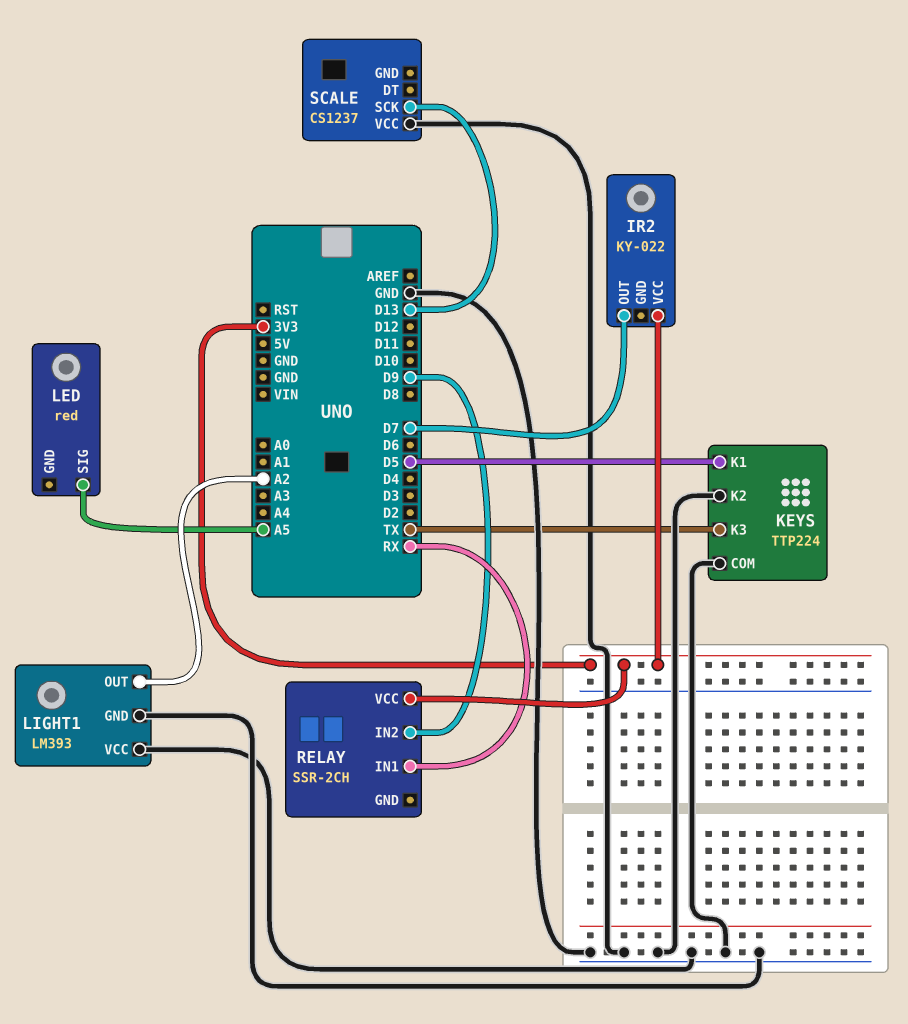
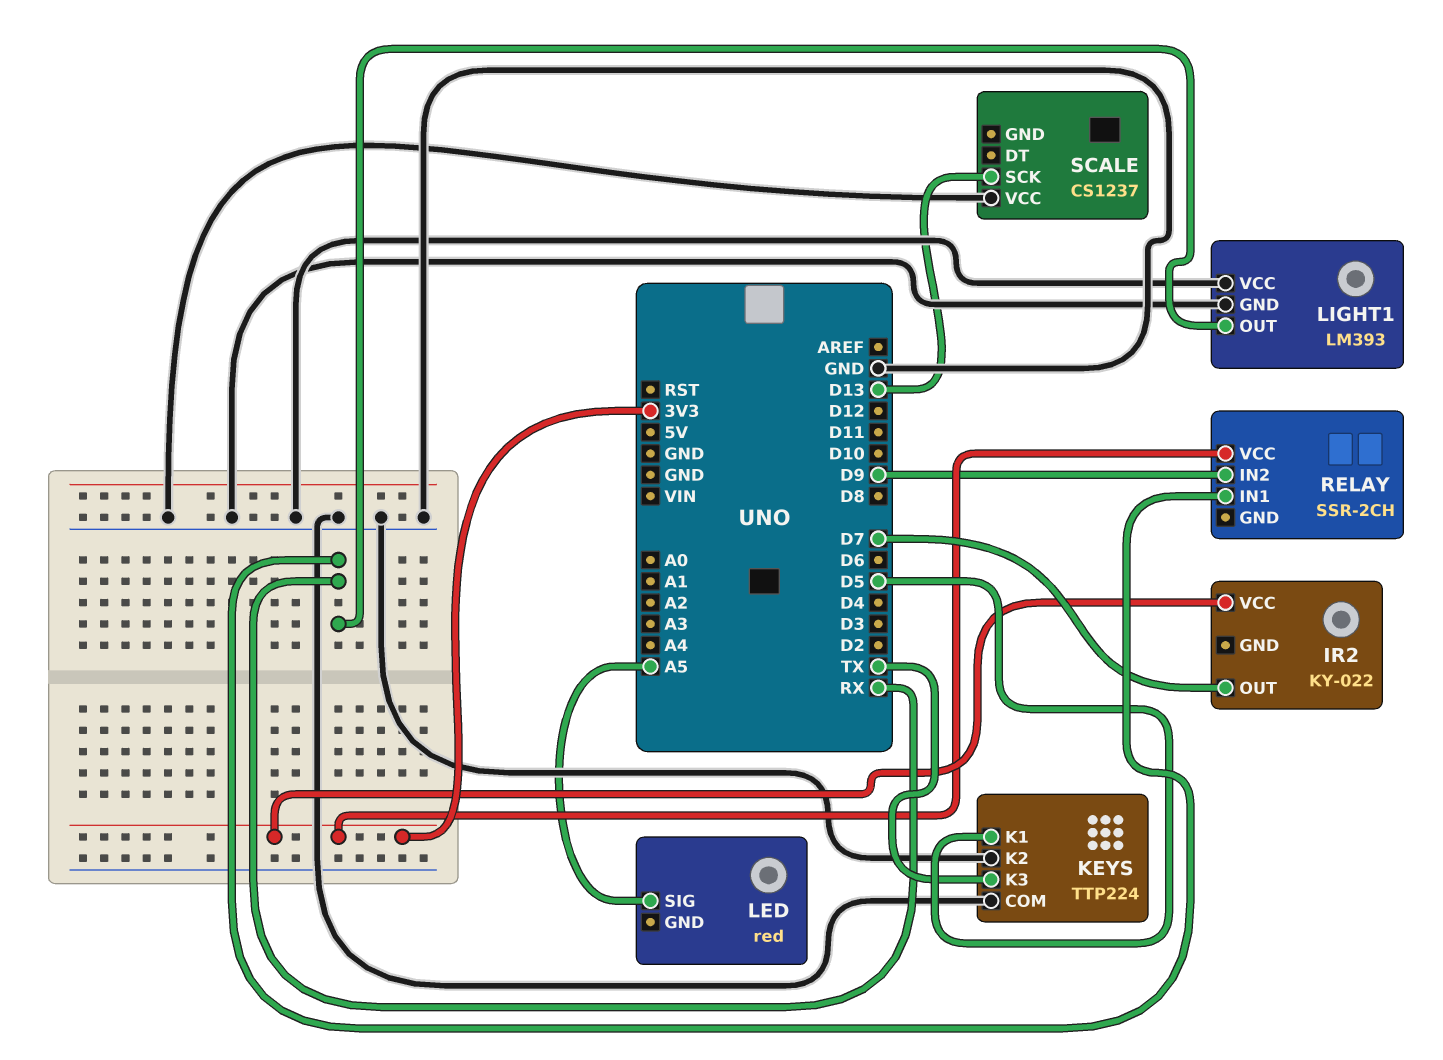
LIGHT1 pin OUT: A2 -> RX

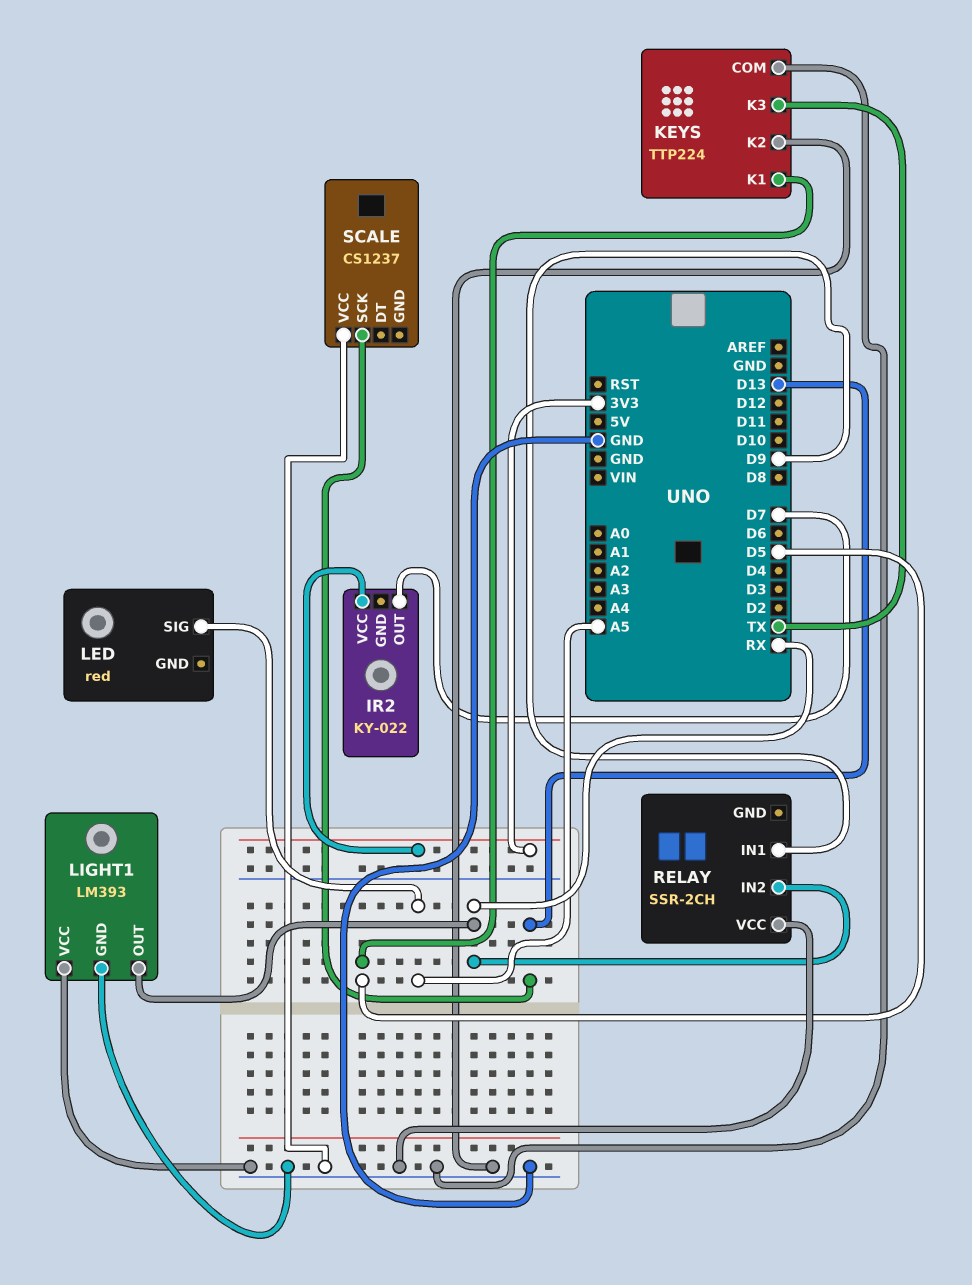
RELAY pin IN1: RX -> D9
RELAY pin IN2: D9 -> RX
RELAY pin VCC: 3V3 -> GND

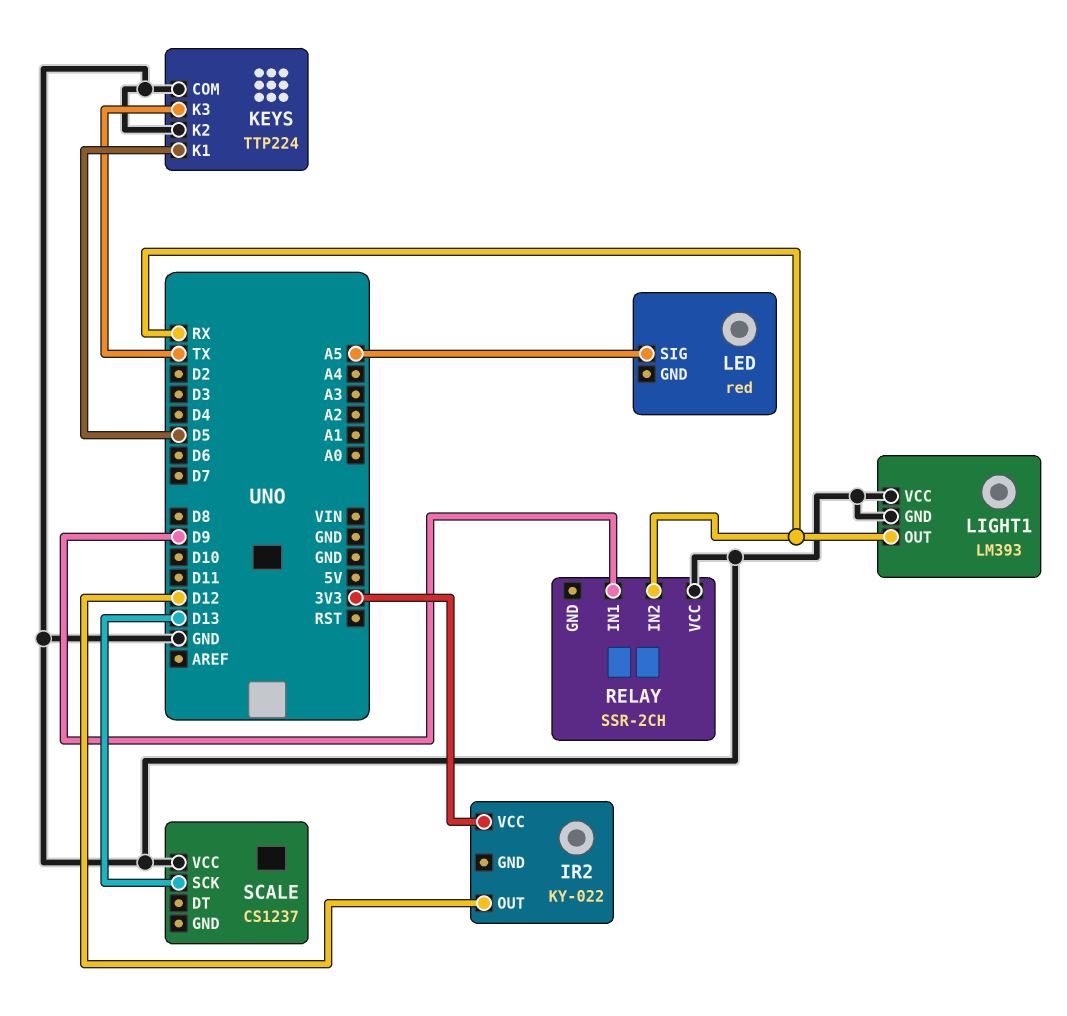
IR2 pin OUT: D7 -> D12

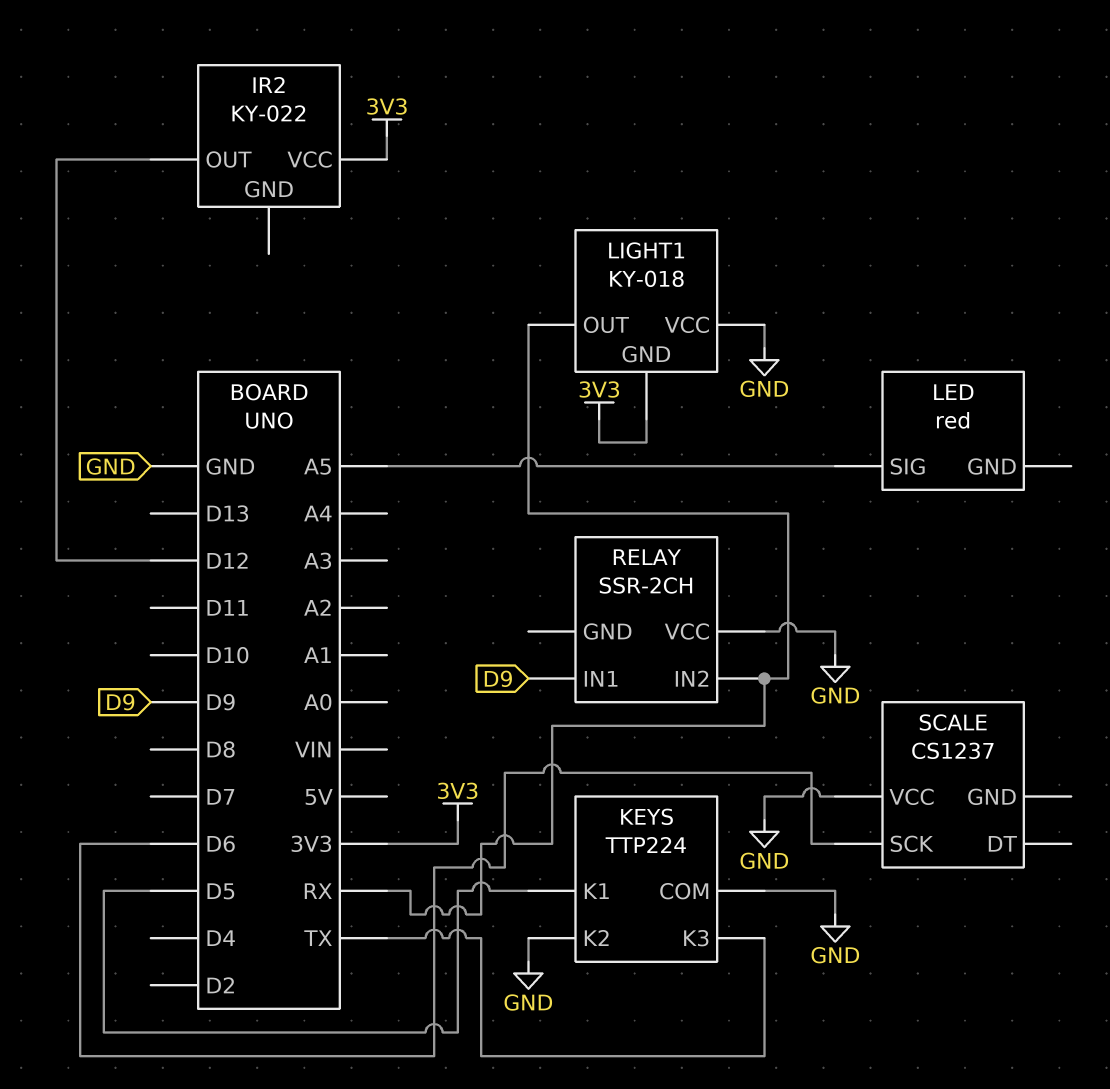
LIGHT1: LM393 -> KY-018
LIGHT1 pin GND: GND -> 3V3
SCALE pin SCK: D13 -> D6

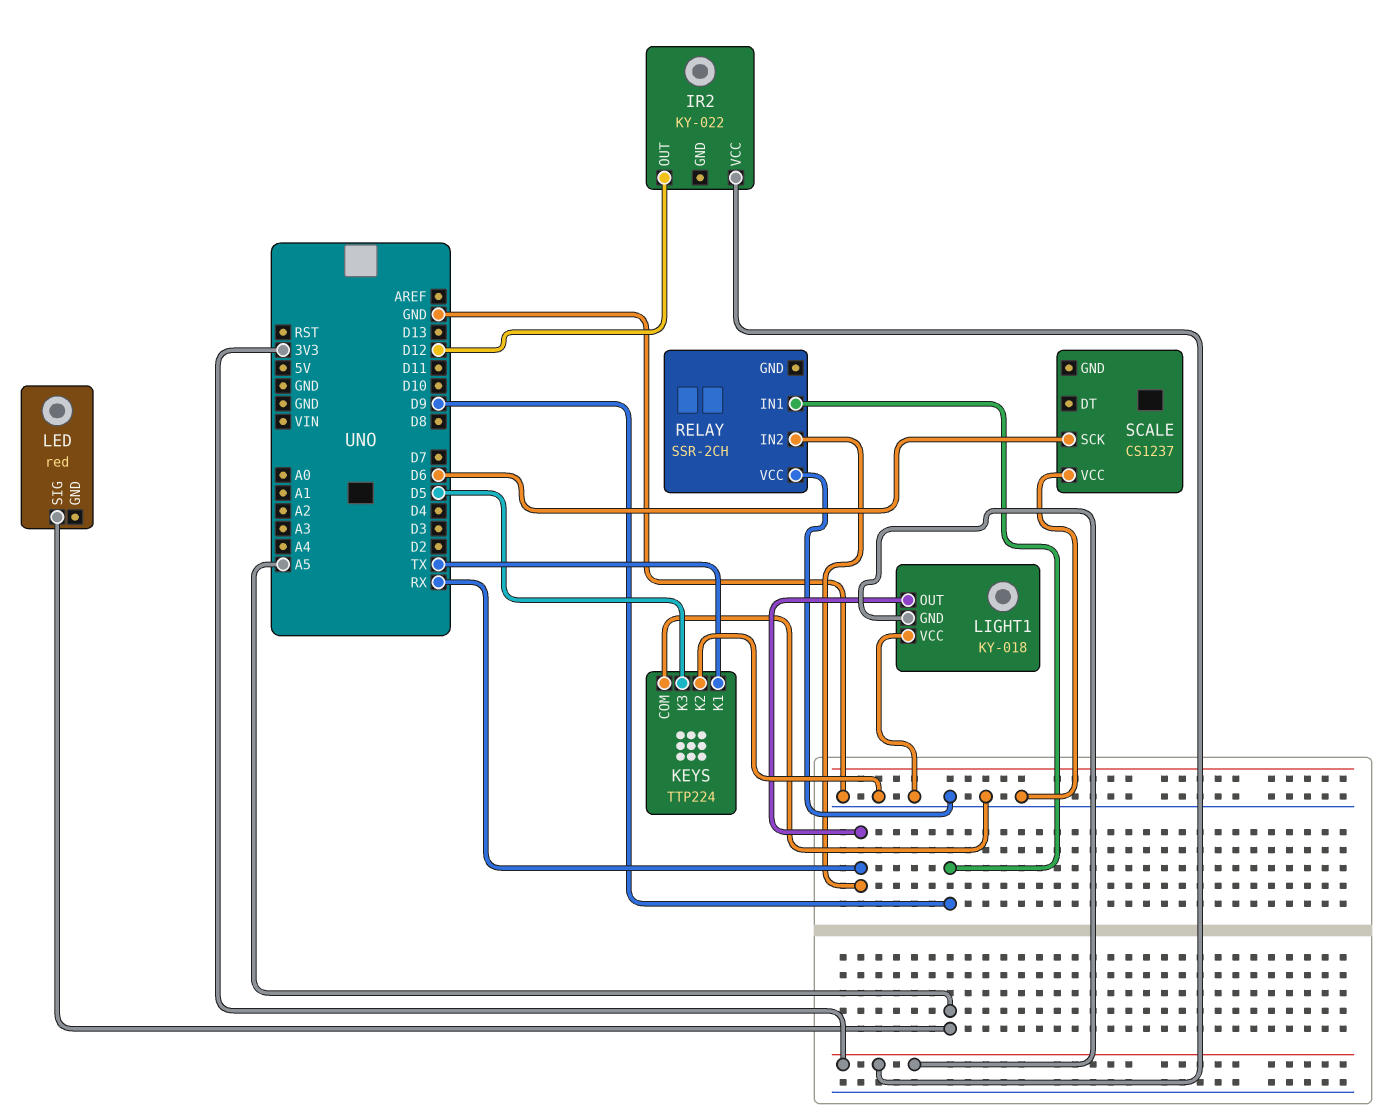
KEYS pin K1: D5 -> TX
KEYS pin K3: TX -> D5

